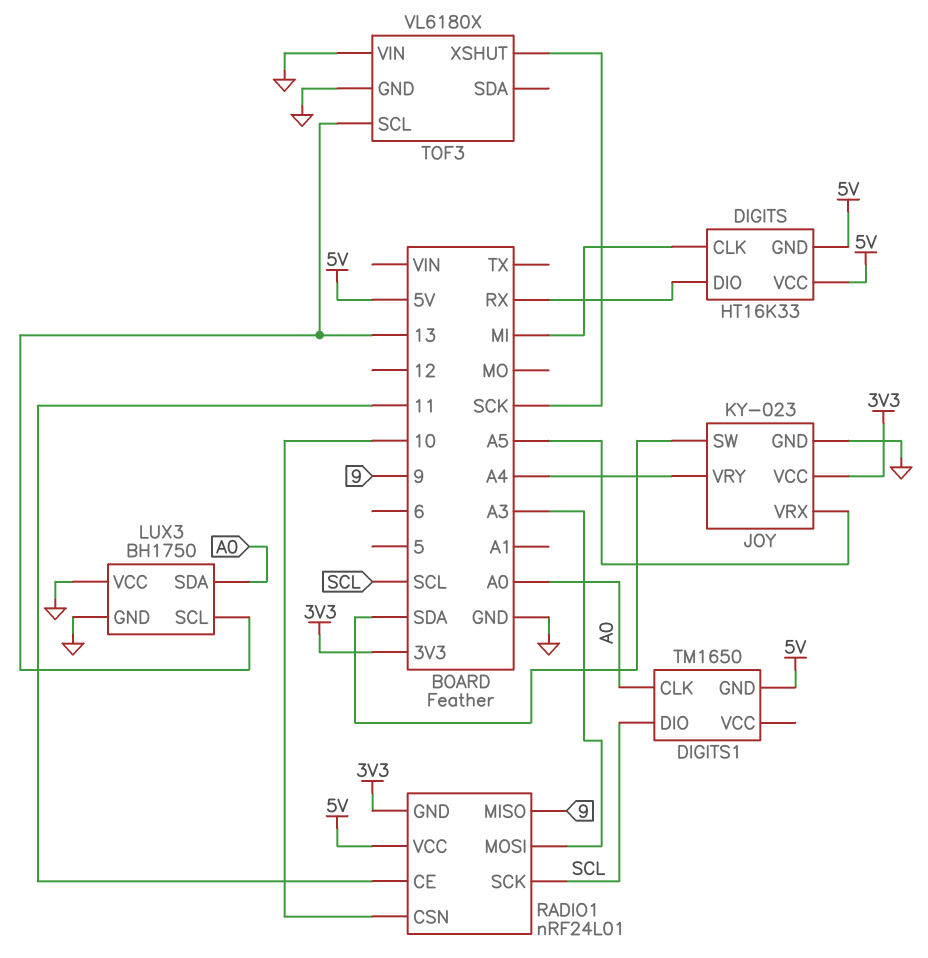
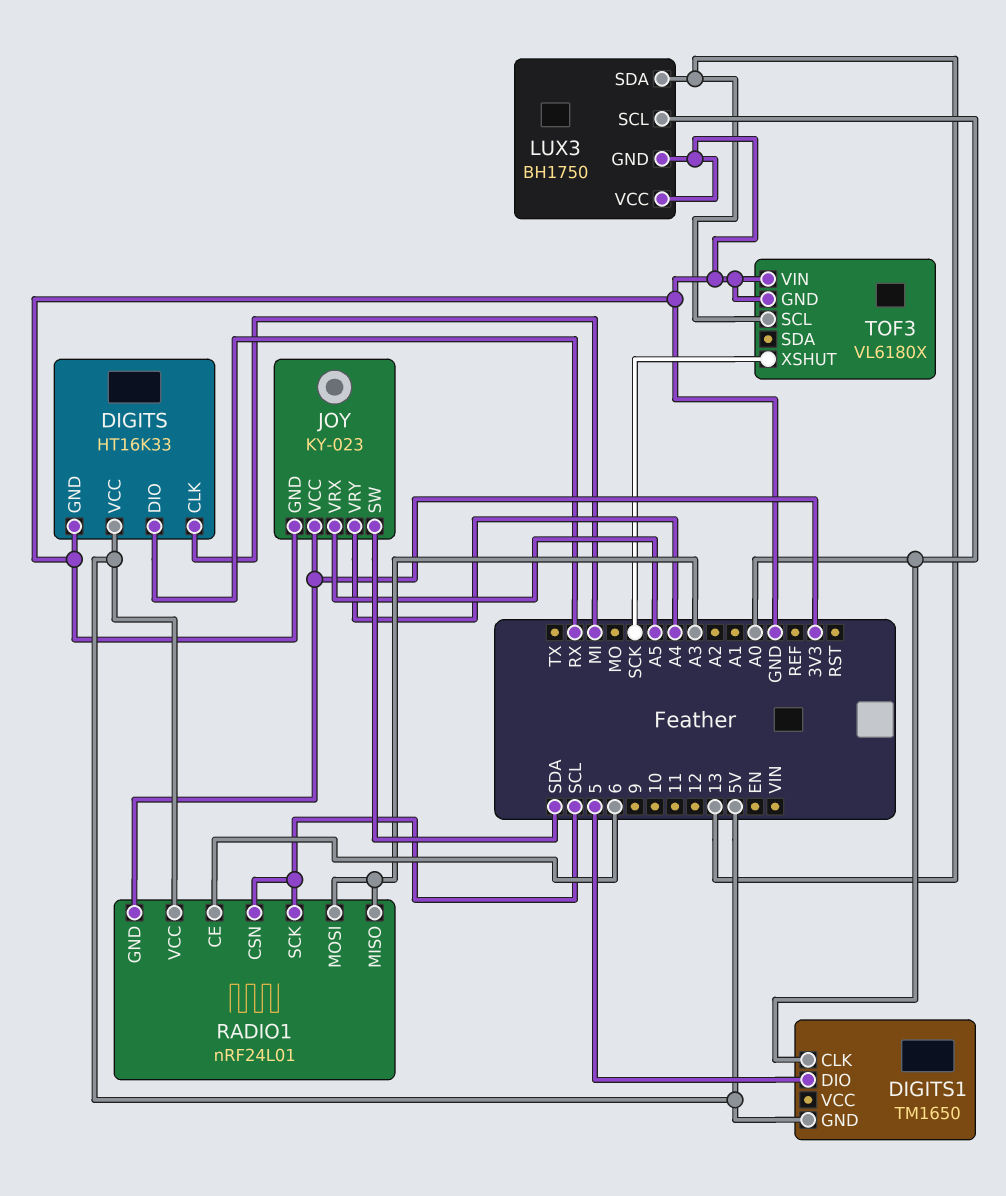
DIGITS pin GND: 5V -> GND
DIGITS1 pin DIO: SCL -> 5
LUX3 pin SCL: 13 -> A0
LUX3 pin SDA: A0 -> 13
RADIO1 pin CE: 11 -> 6
RADIO1 pin CSN: 10 -> SCL
RADIO1 pin MISO: 9 -> A3

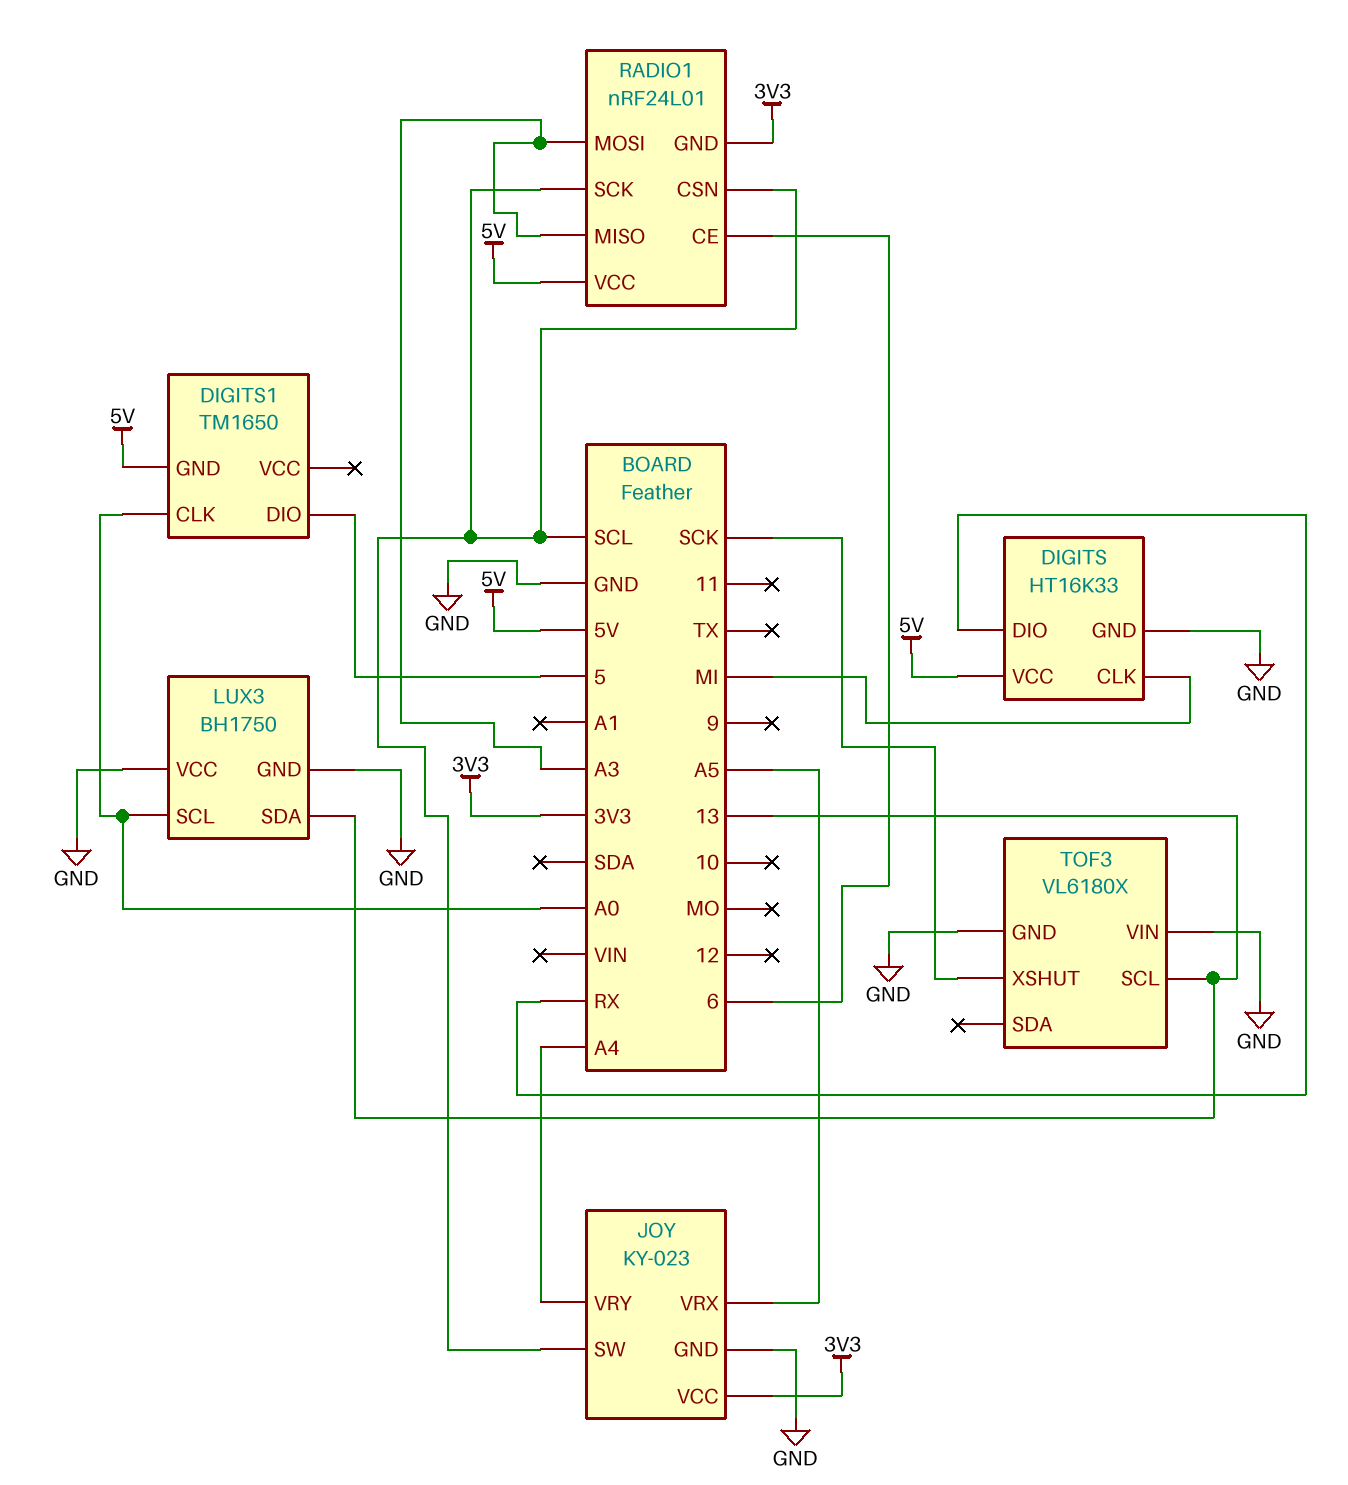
JOY pin SW: SDA -> SCL

